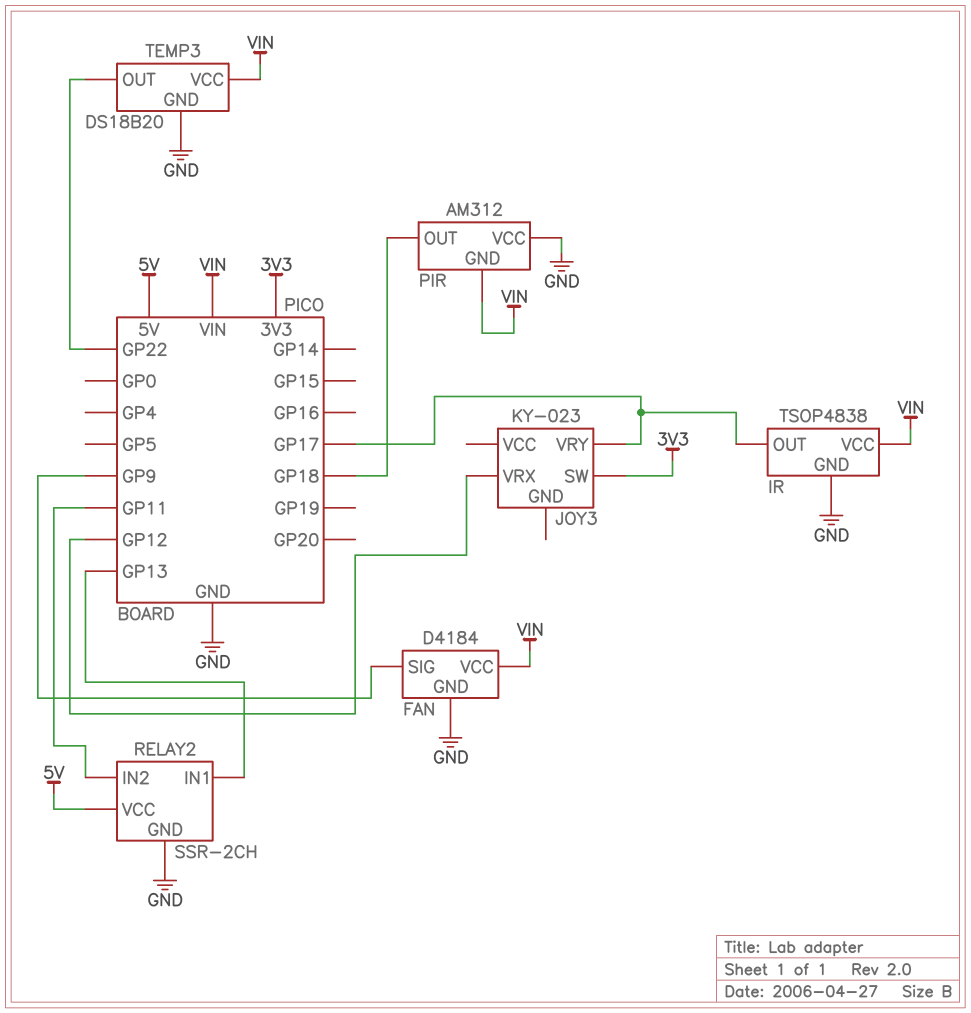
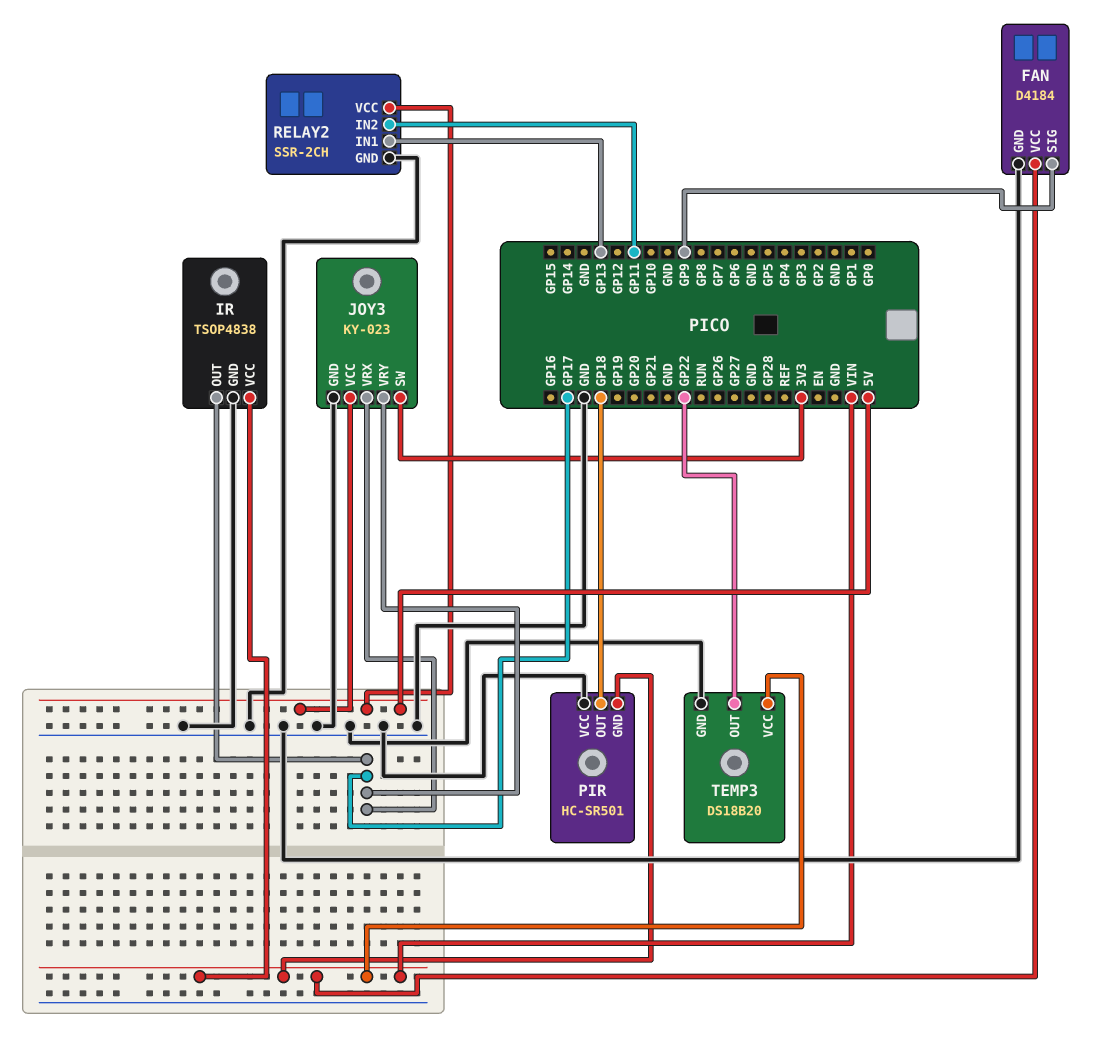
JOY3 pin GND: none -> GND
JOY3 pin VCC: none -> 5V
JOY3 pin VRX: GP12 -> GP17
PIR: AM312 -> HC-SR501

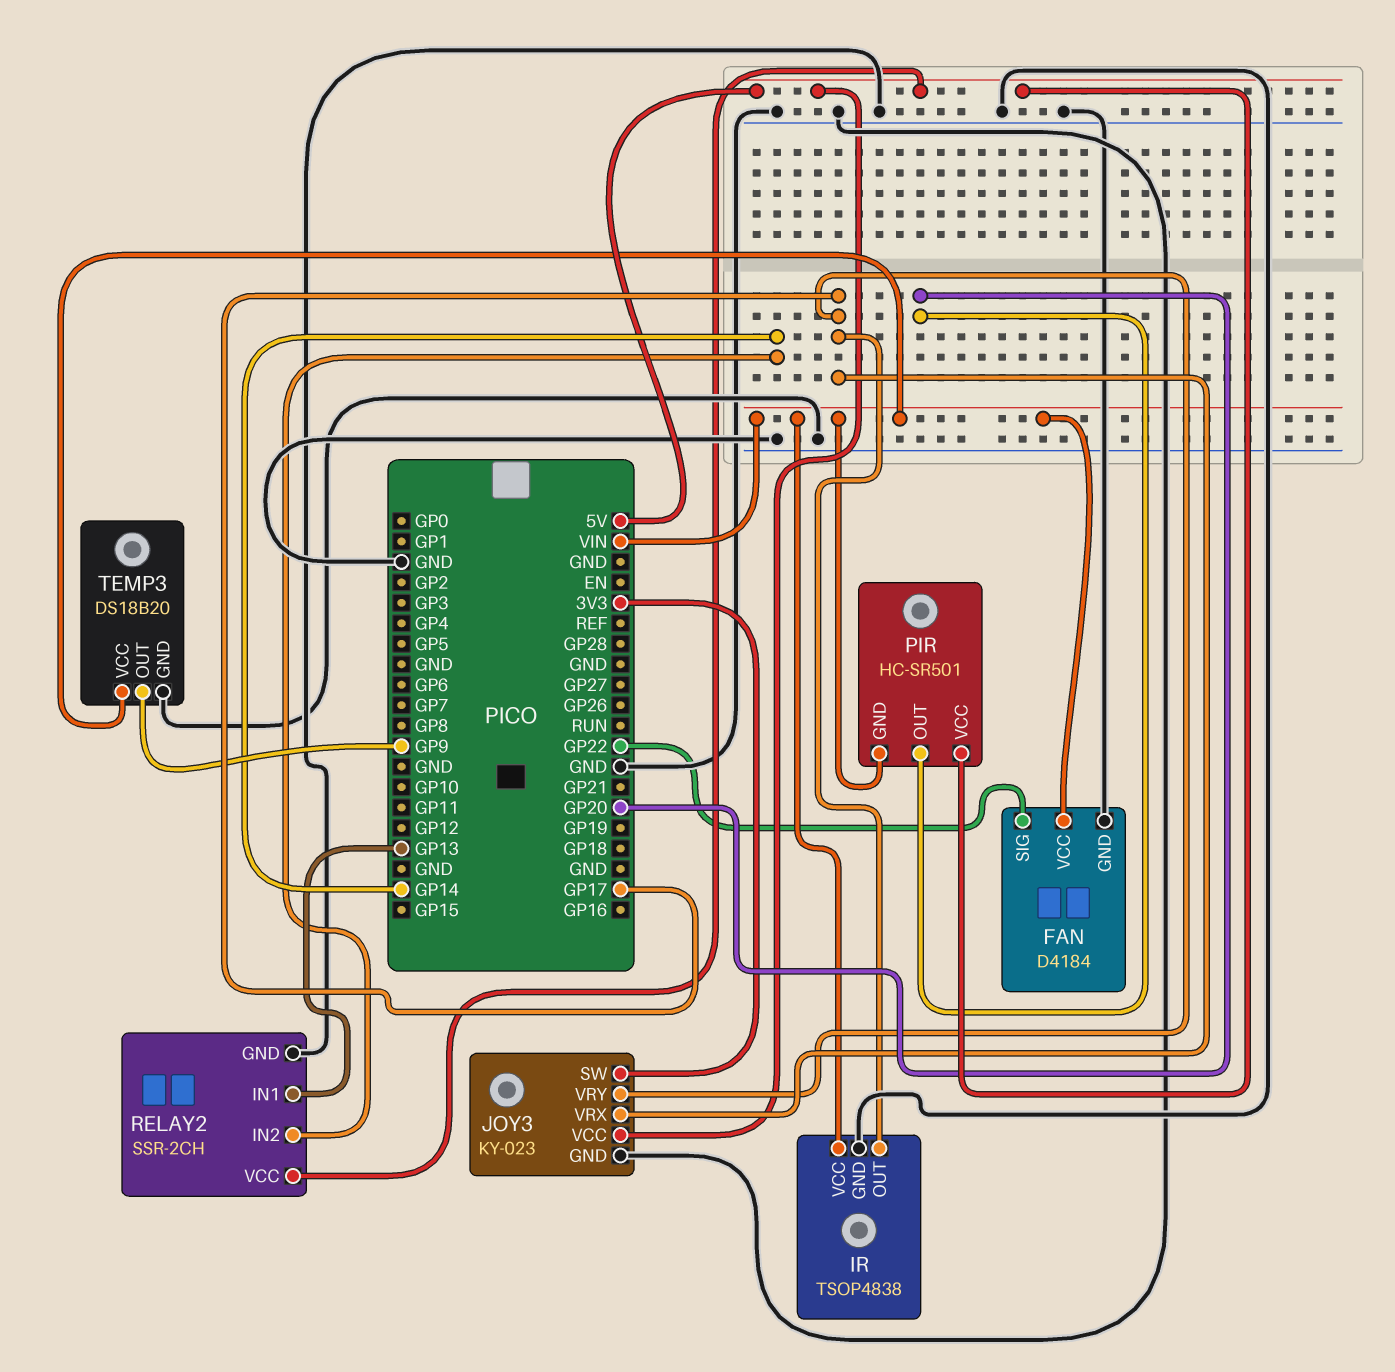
FAN pin SIG: GP9 -> GP22
PIR pin OUT: GP18 -> GP20
PIR pin VCC: GND -> 5V
RELAY2 pin IN2: GP11 -> GP14
TEMP3 pin OUT: GP22 -> GP9

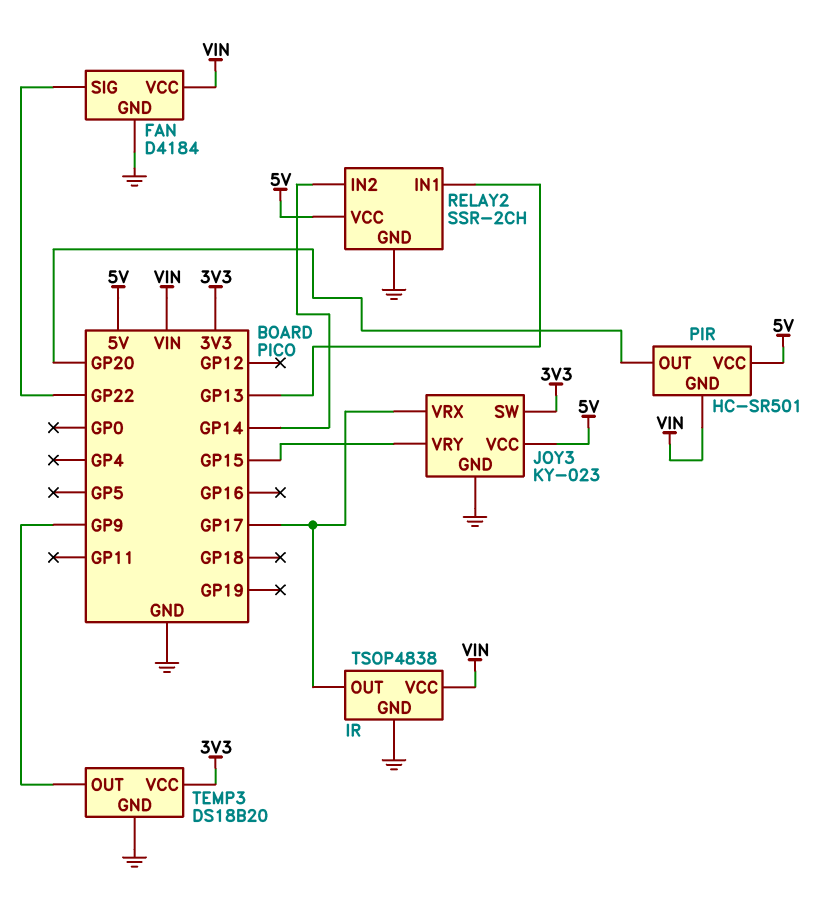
JOY3 pin VRY: GP17 -> GP15
TEMP3 pin VCC: VIN -> 3V3

